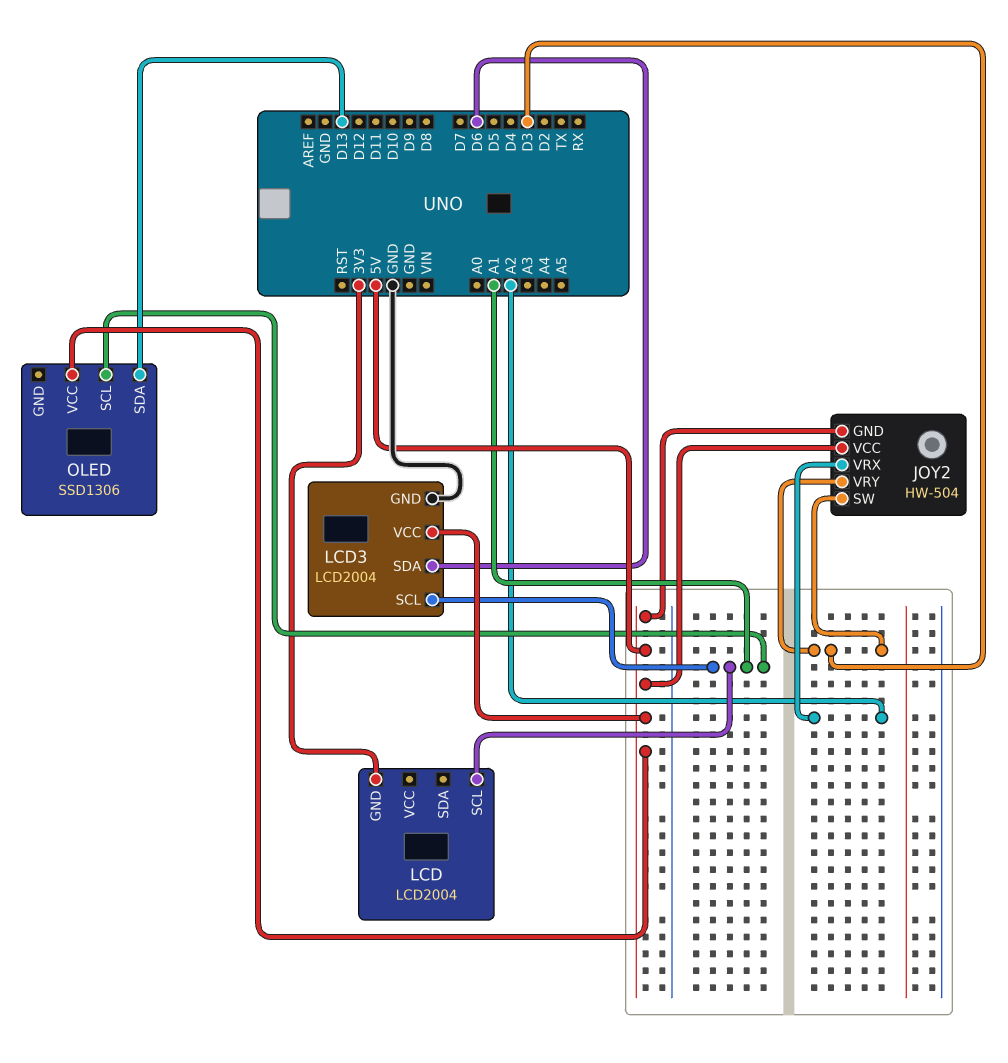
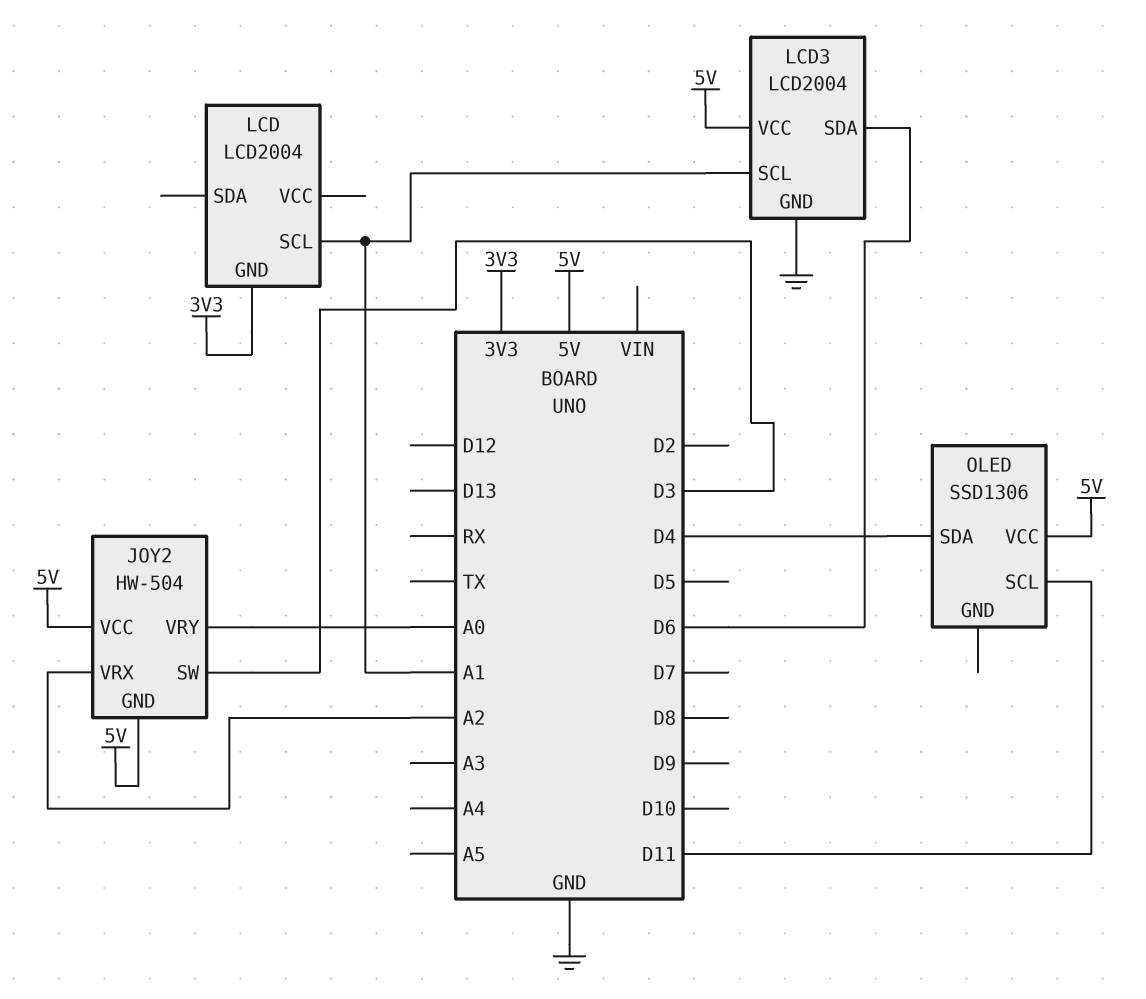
JOY2 pin VRY: D3 -> A0
OLED pin SCL: A1 -> D11
OLED pin SDA: D13 -> D4

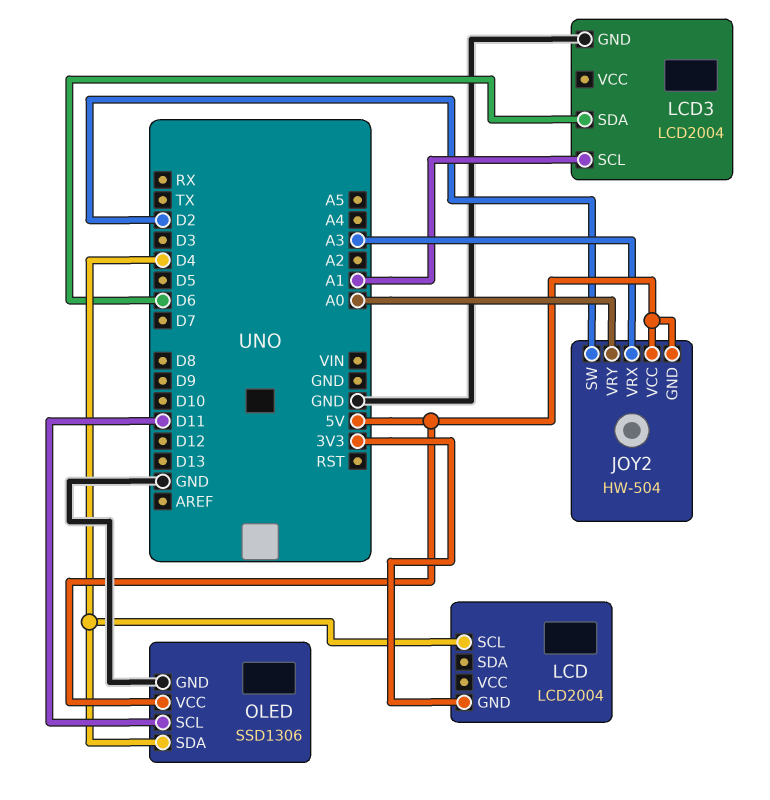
JOY2 pin SW: D3 -> D2
JOY2 pin VRX: A2 -> A3
LCD pin SCL: A1 -> D4
LCD3 pin VCC: 5V -> none
OLED pin GND: none -> GND

